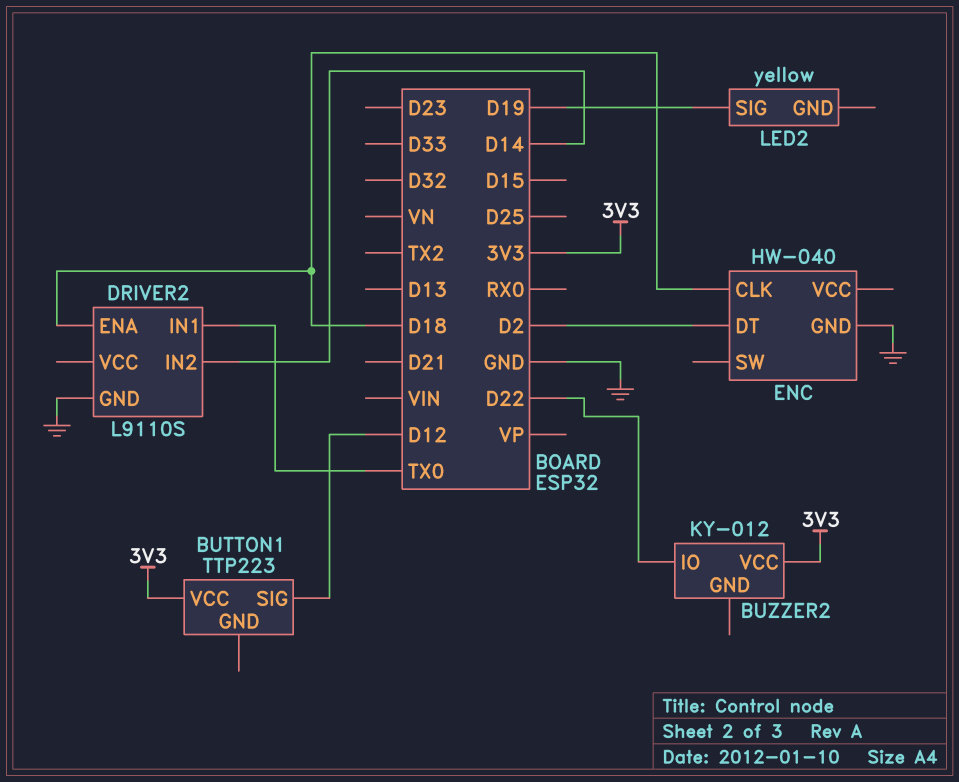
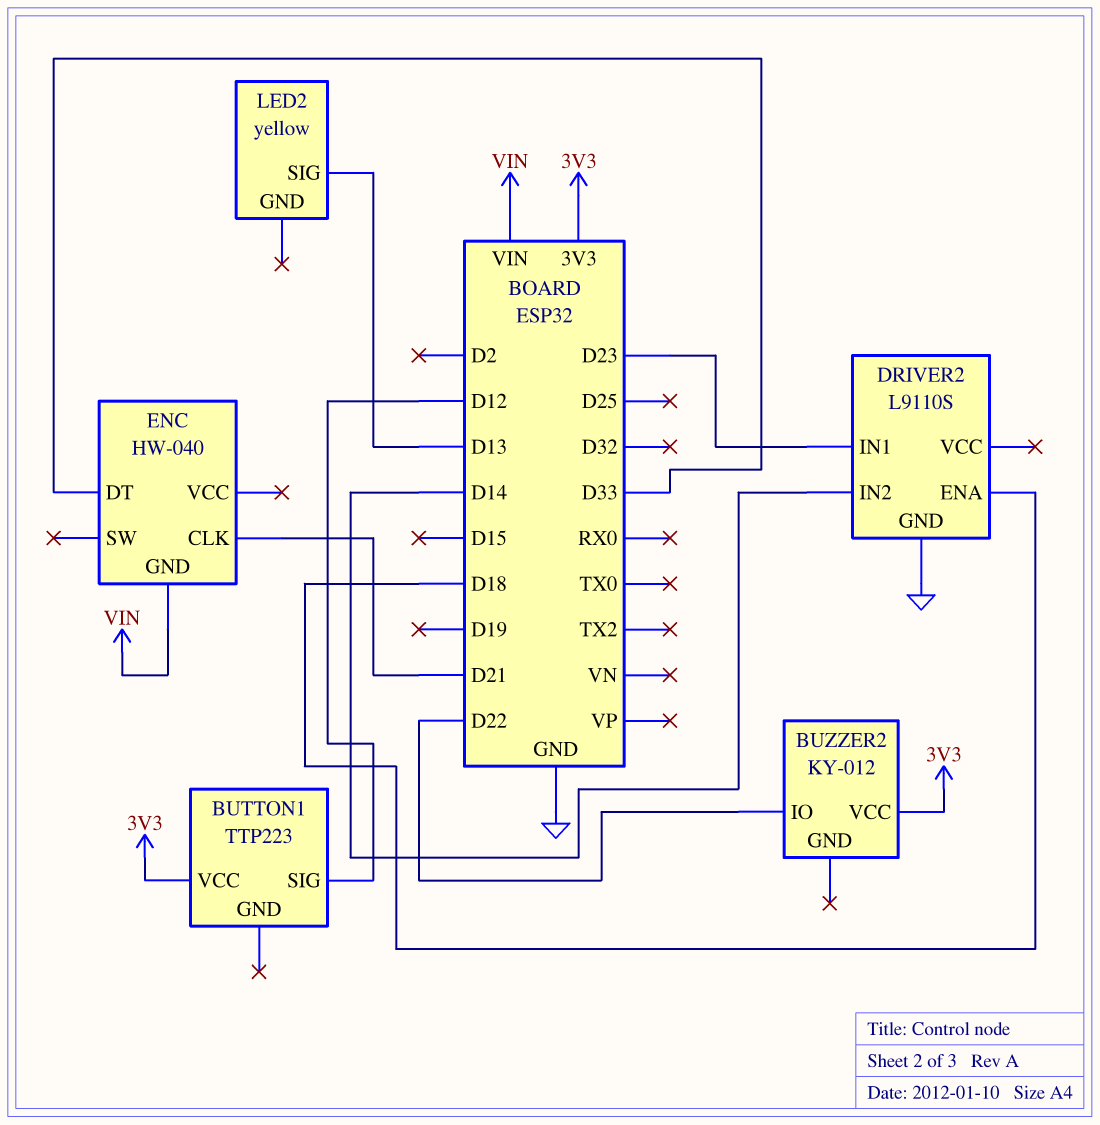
DRIVER2 pin IN1: TX0 -> D23
ENC pin CLK: D18 -> D21
ENC pin DT: D2 -> D33
ENC pin GND: GND -> VIN
LED2 pin SIG: D19 -> D13

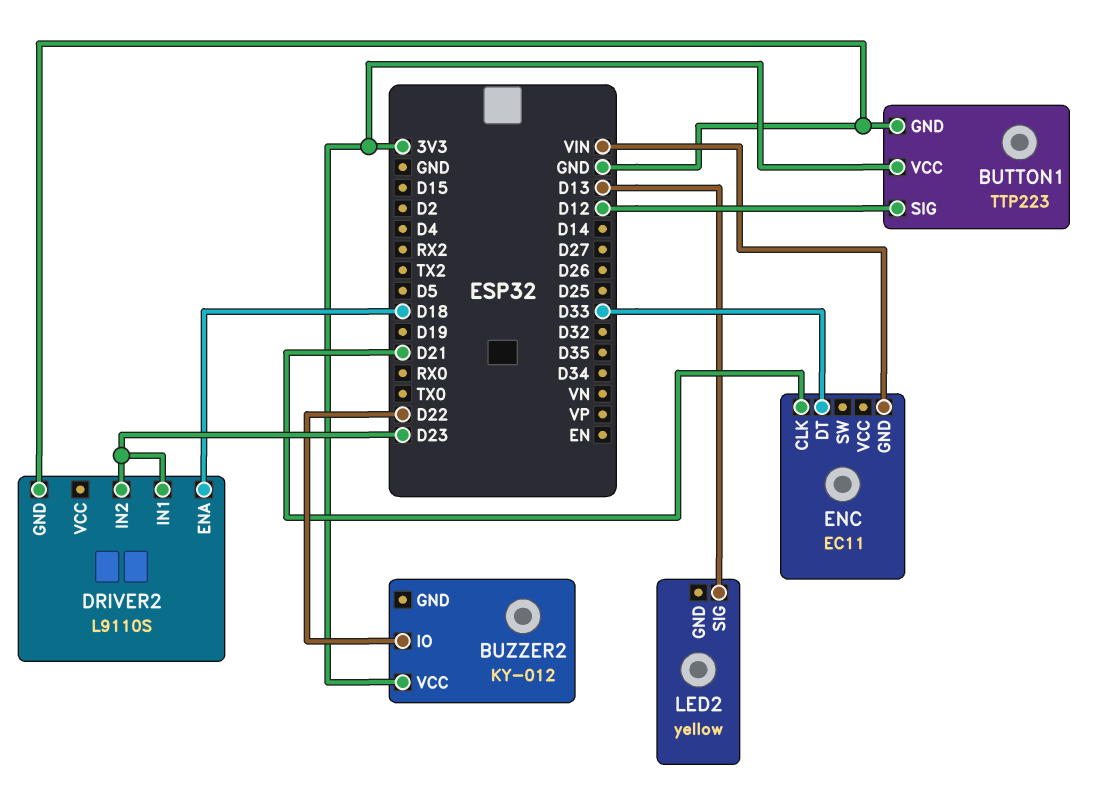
BUTTON1 pin GND: none -> GND
DRIVER2 pin IN2: D14 -> D23
ENC: HW-040 -> EC11

